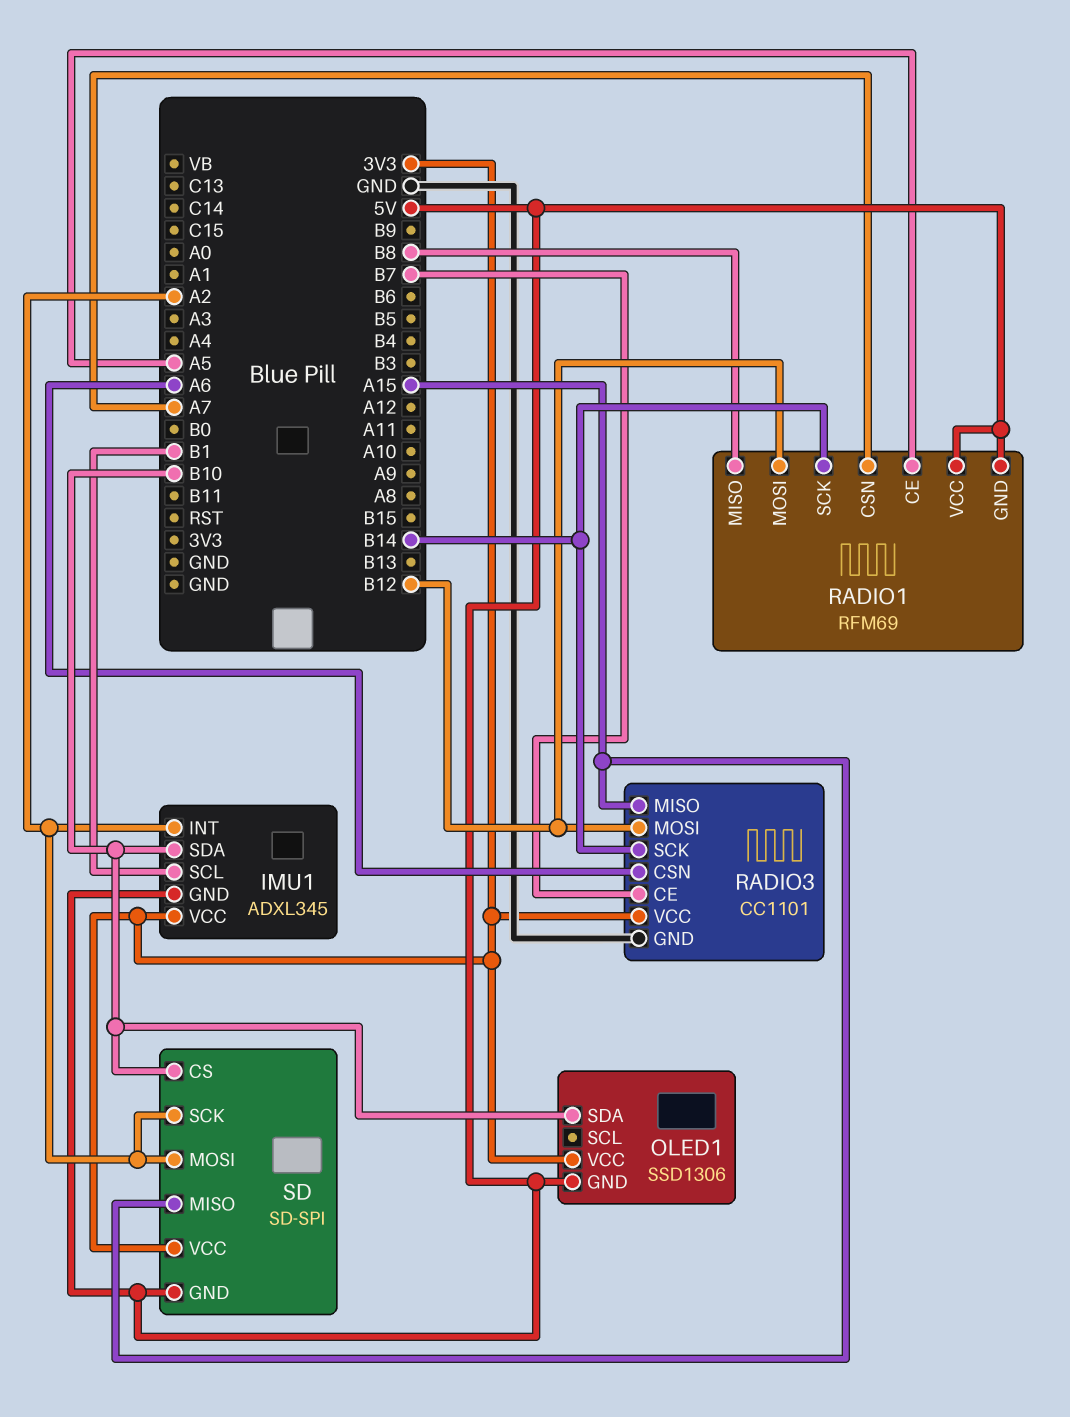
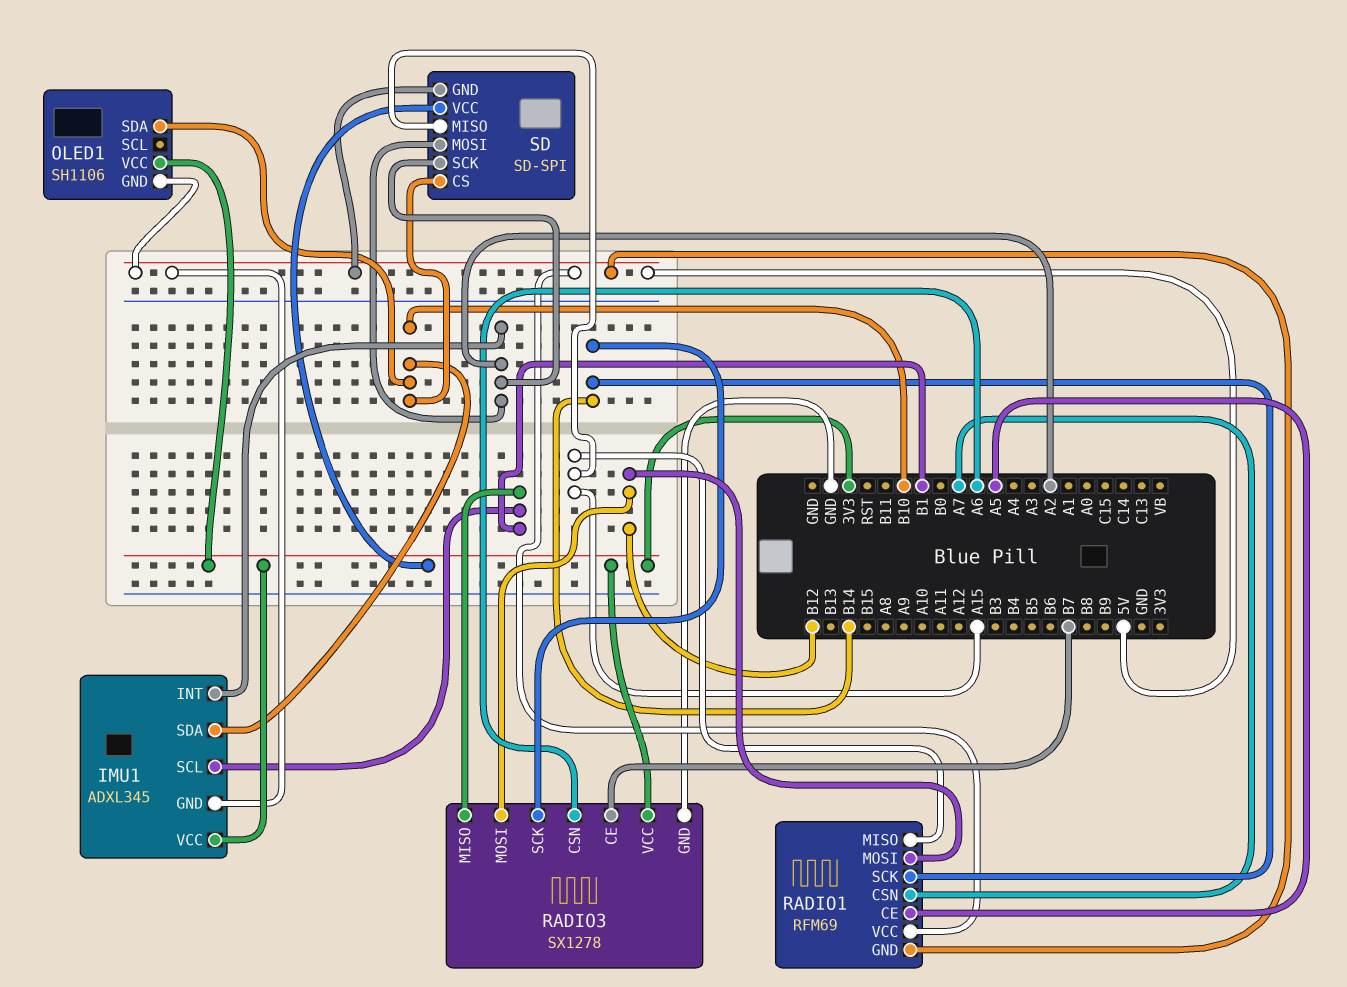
OLED1: SSD1306 -> SH1106
RADIO1 pin MISO: B8 -> A15
RADIO3: CC1101 -> SX1278
RADIO3 pin MISO: A15 -> B1

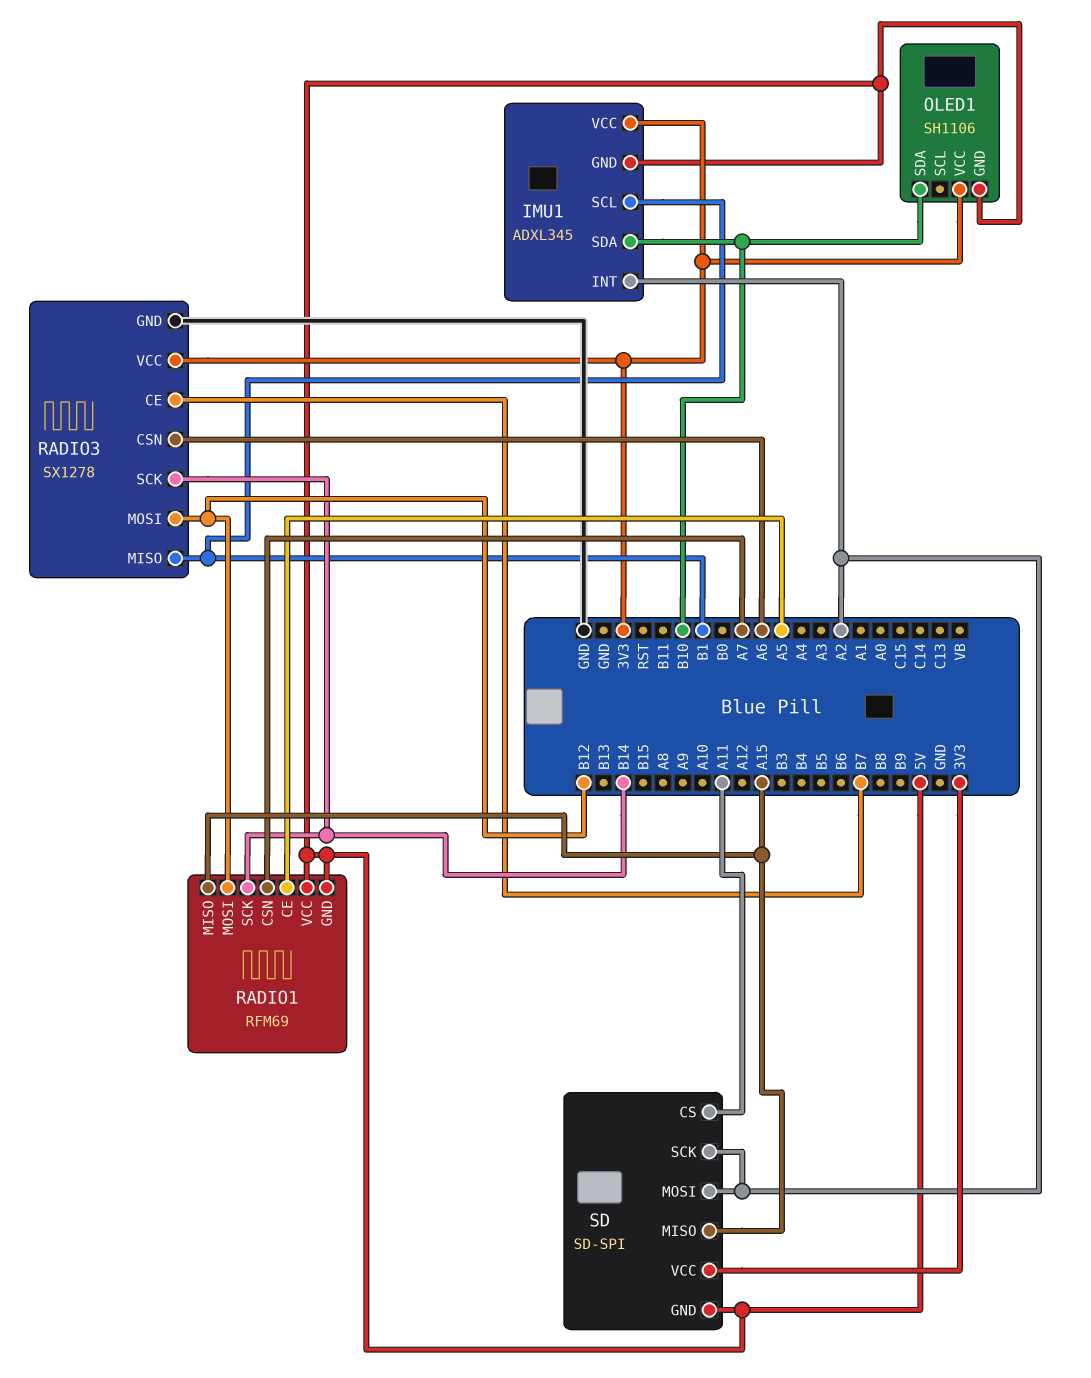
SD pin CS: B10 -> A11

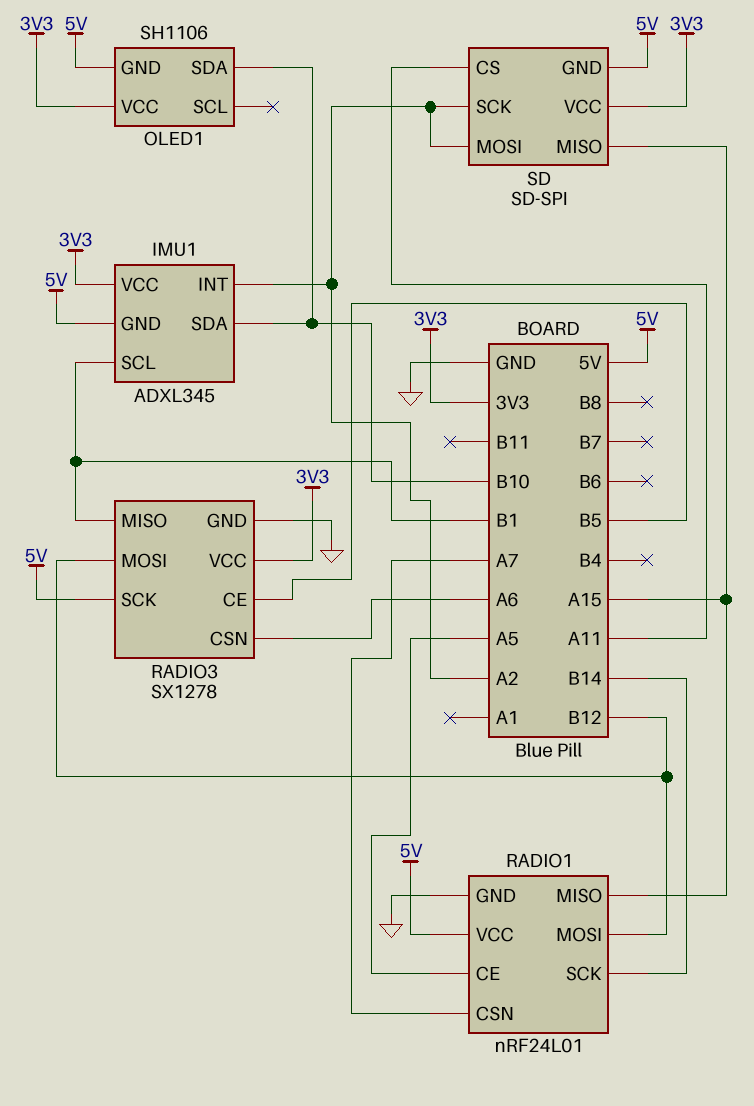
RADIO1: RFM69 -> nRF24L01
RADIO1 pin GND: 5V -> GND
RADIO3 pin CE: B7 -> B5
RADIO3 pin SCK: B14 -> 5V

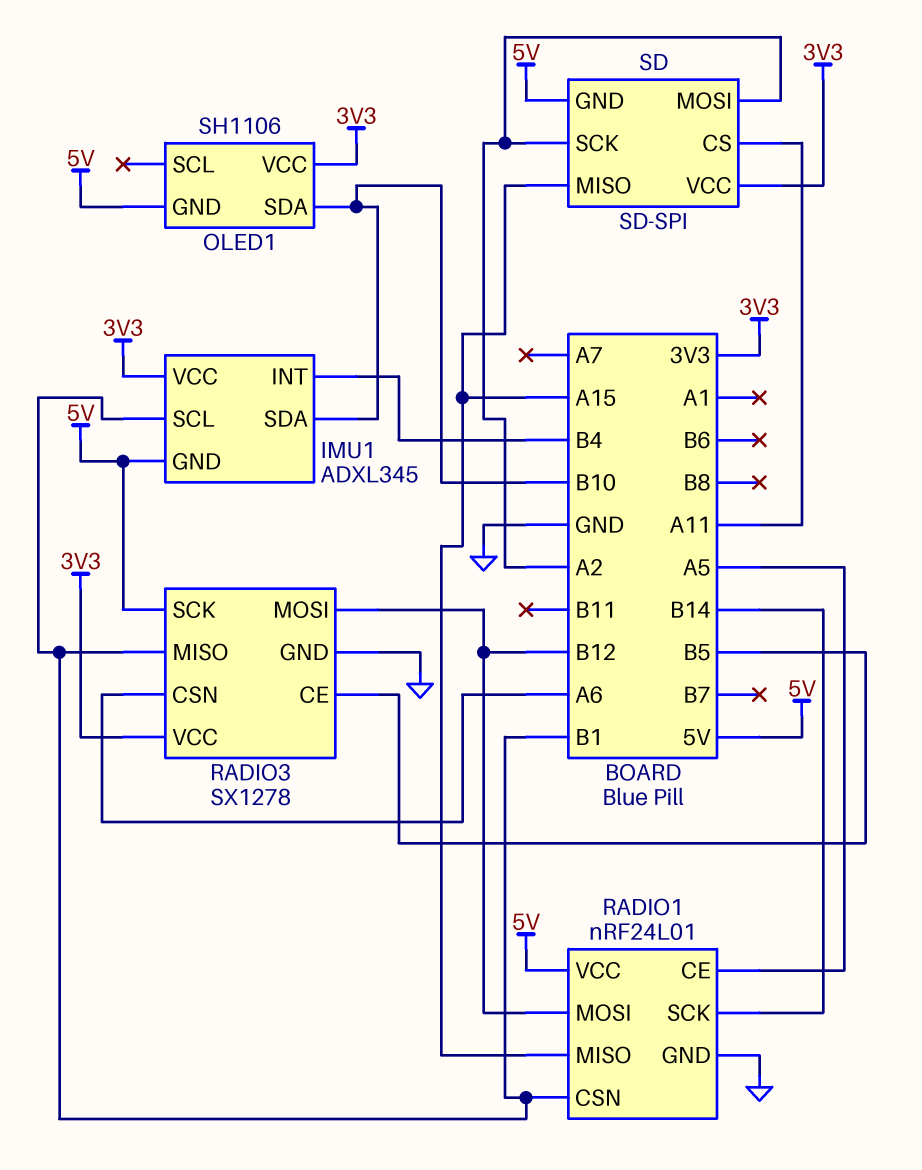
IMU1 pin INT: A2 -> B4
RADIO1 pin CSN: A7 -> B1

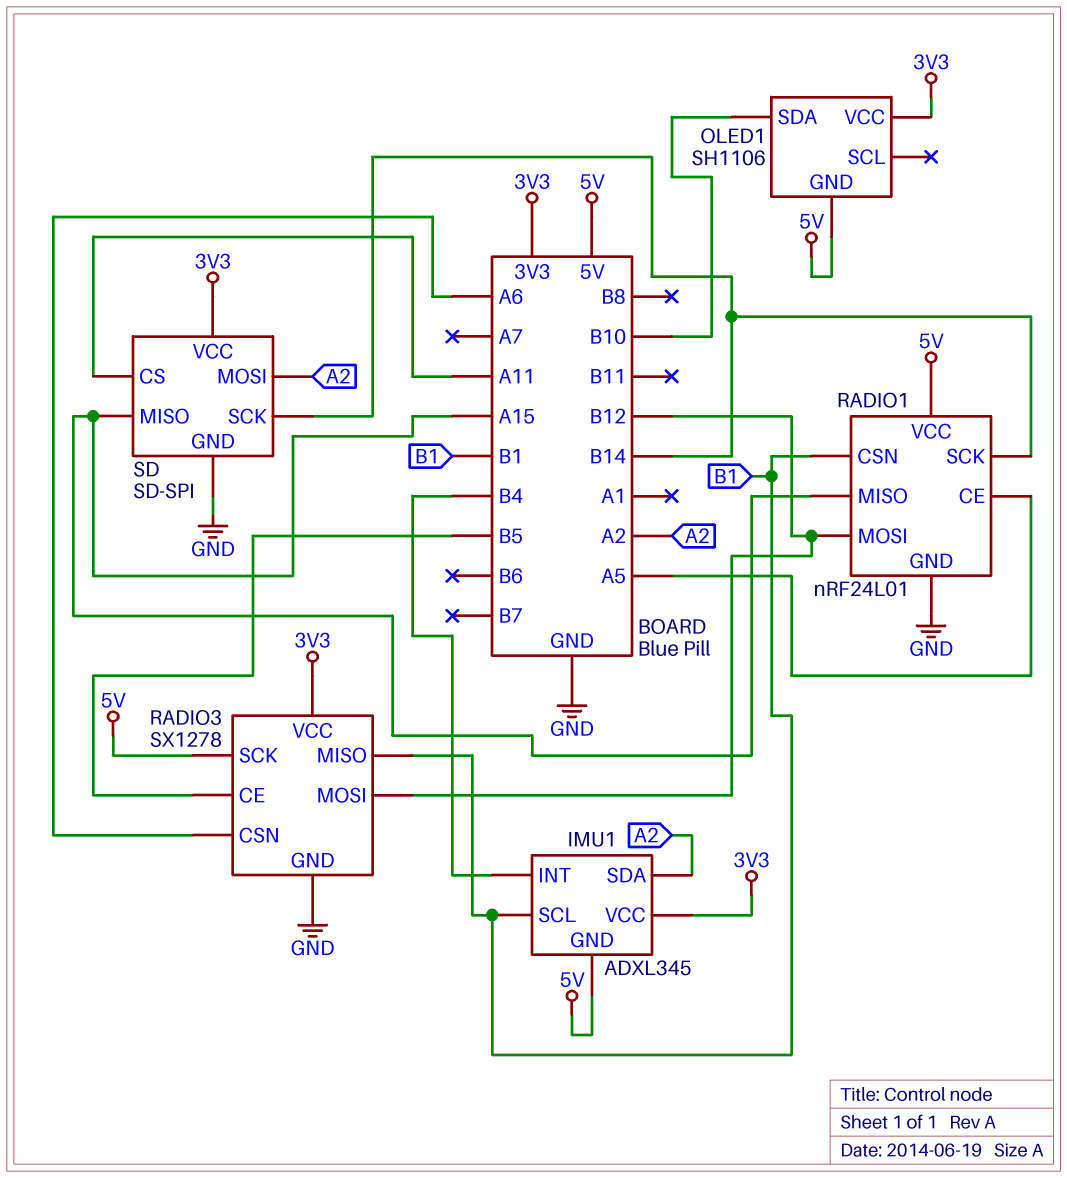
IMU1 pin SDA: B10 -> A2
SD pin GND: 5V -> GND
SD pin SCK: A2 -> B14

